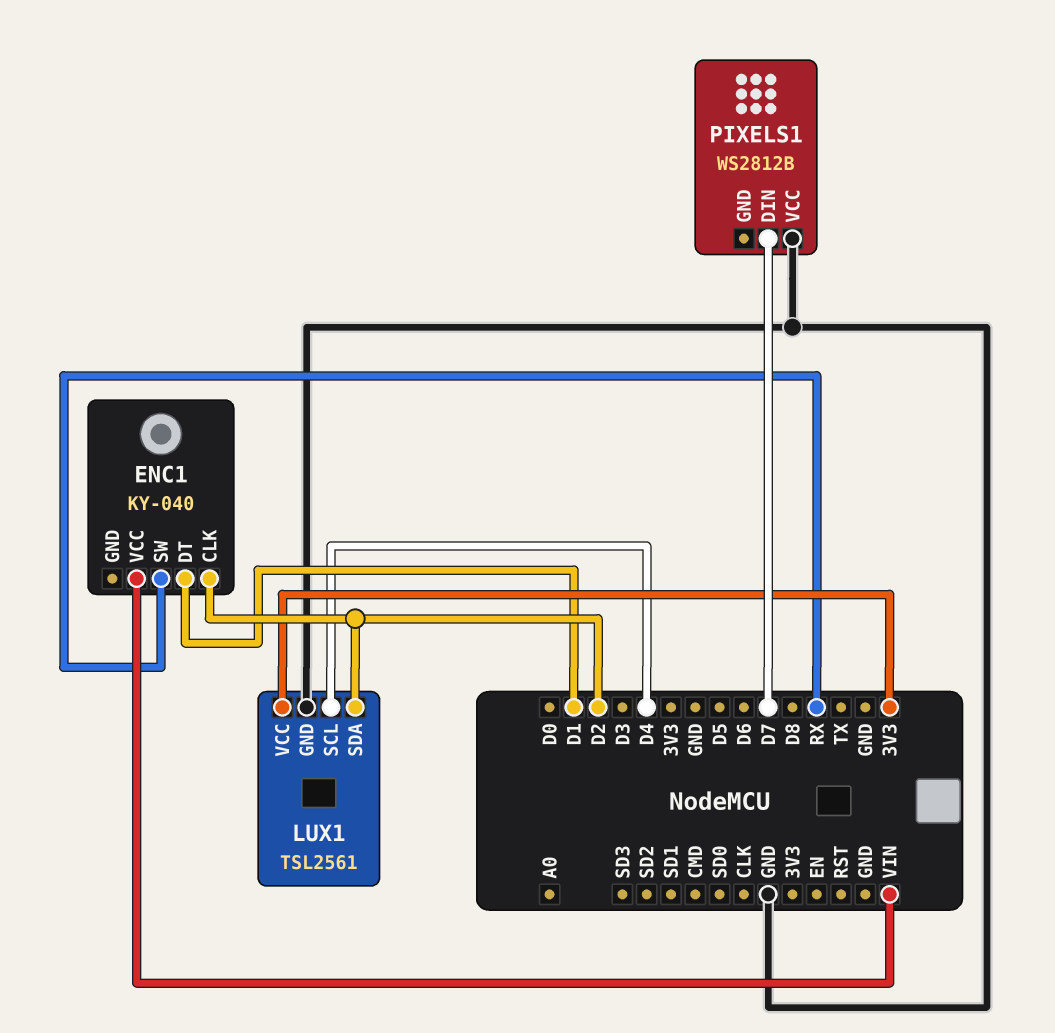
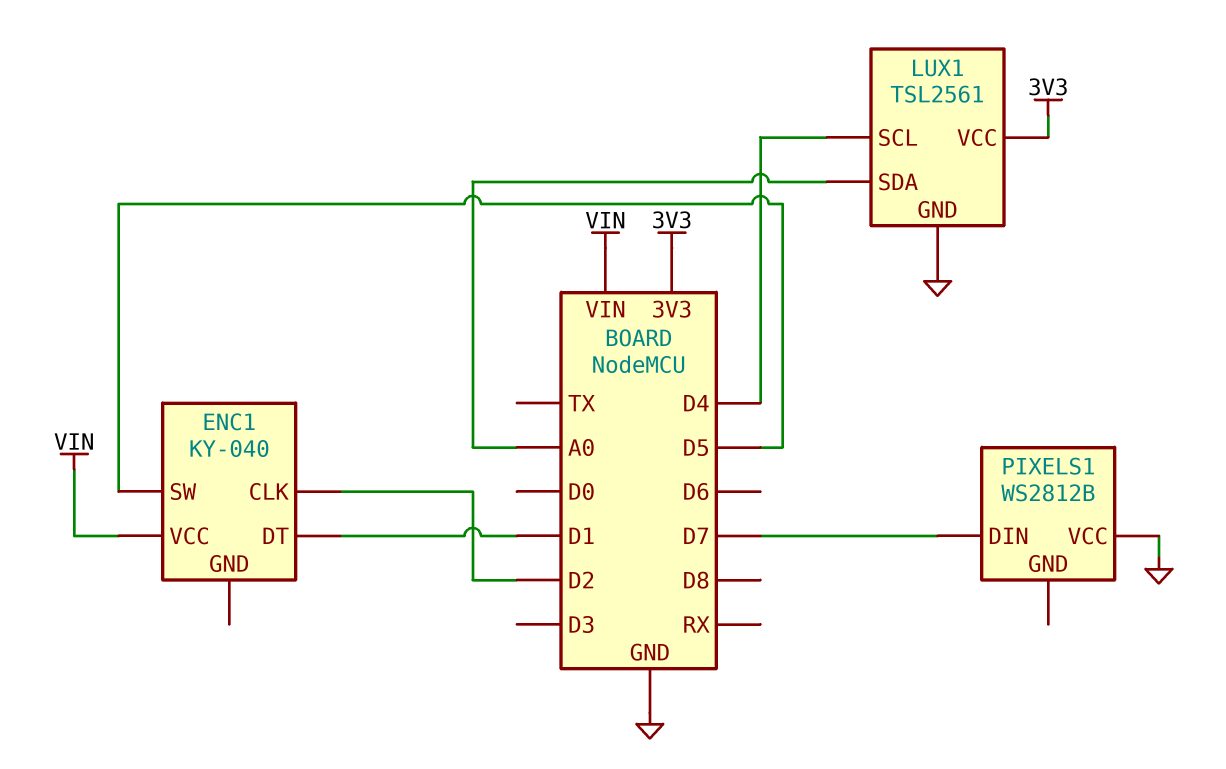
ENC1 pin SW: RX -> D5
LUX1 pin SDA: D2 -> A0

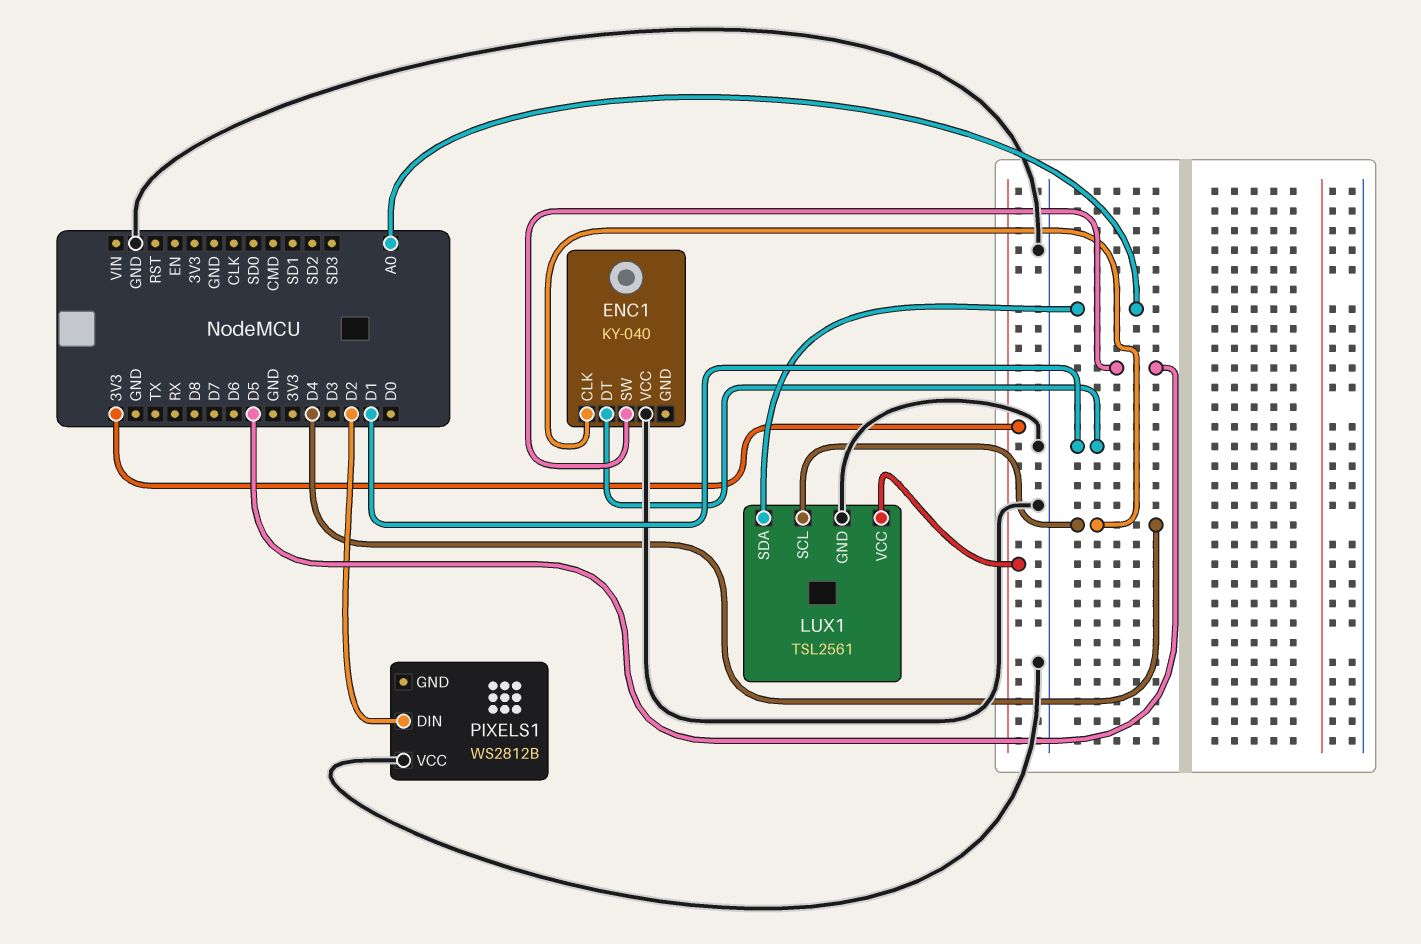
ENC1 pin CLK: D2 -> D4
ENC1 pin VCC: VIN -> GND
PIXELS1 pin DIN: D7 -> D2

